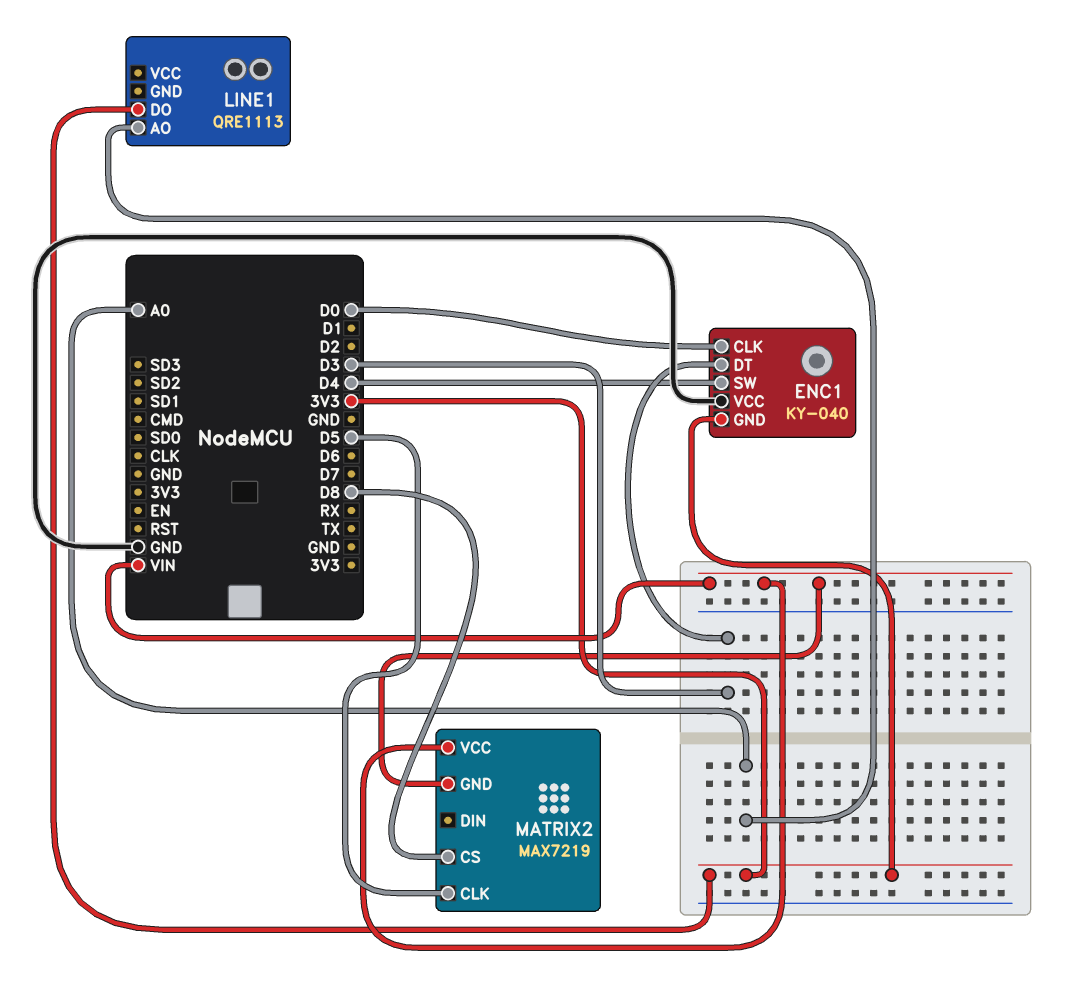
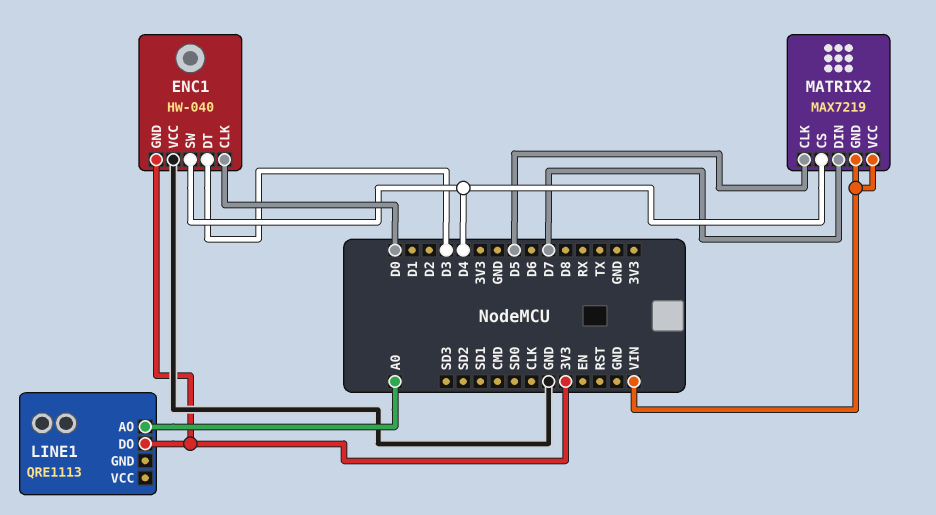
ENC1: KY-040 -> HW-040
MATRIX2 pin CS: D8 -> D4
MATRIX2 pin DIN: none -> D7

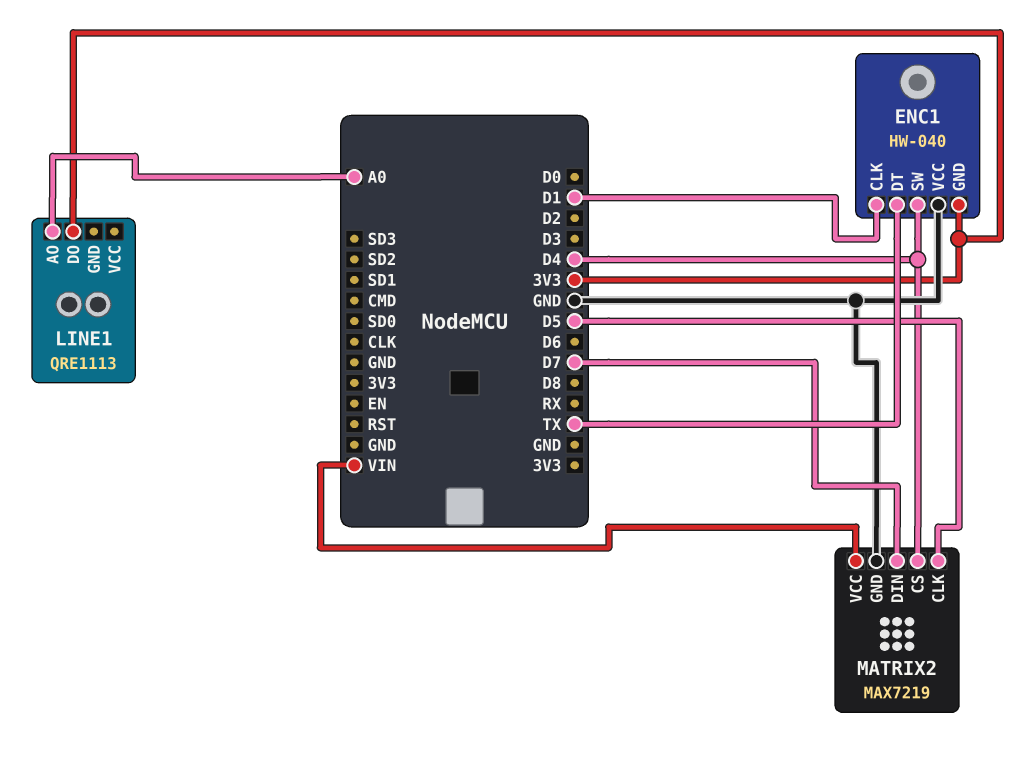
ENC1 pin CLK: D0 -> D1
ENC1 pin DT: D3 -> TX
MATRIX2 pin GND: VIN -> GND

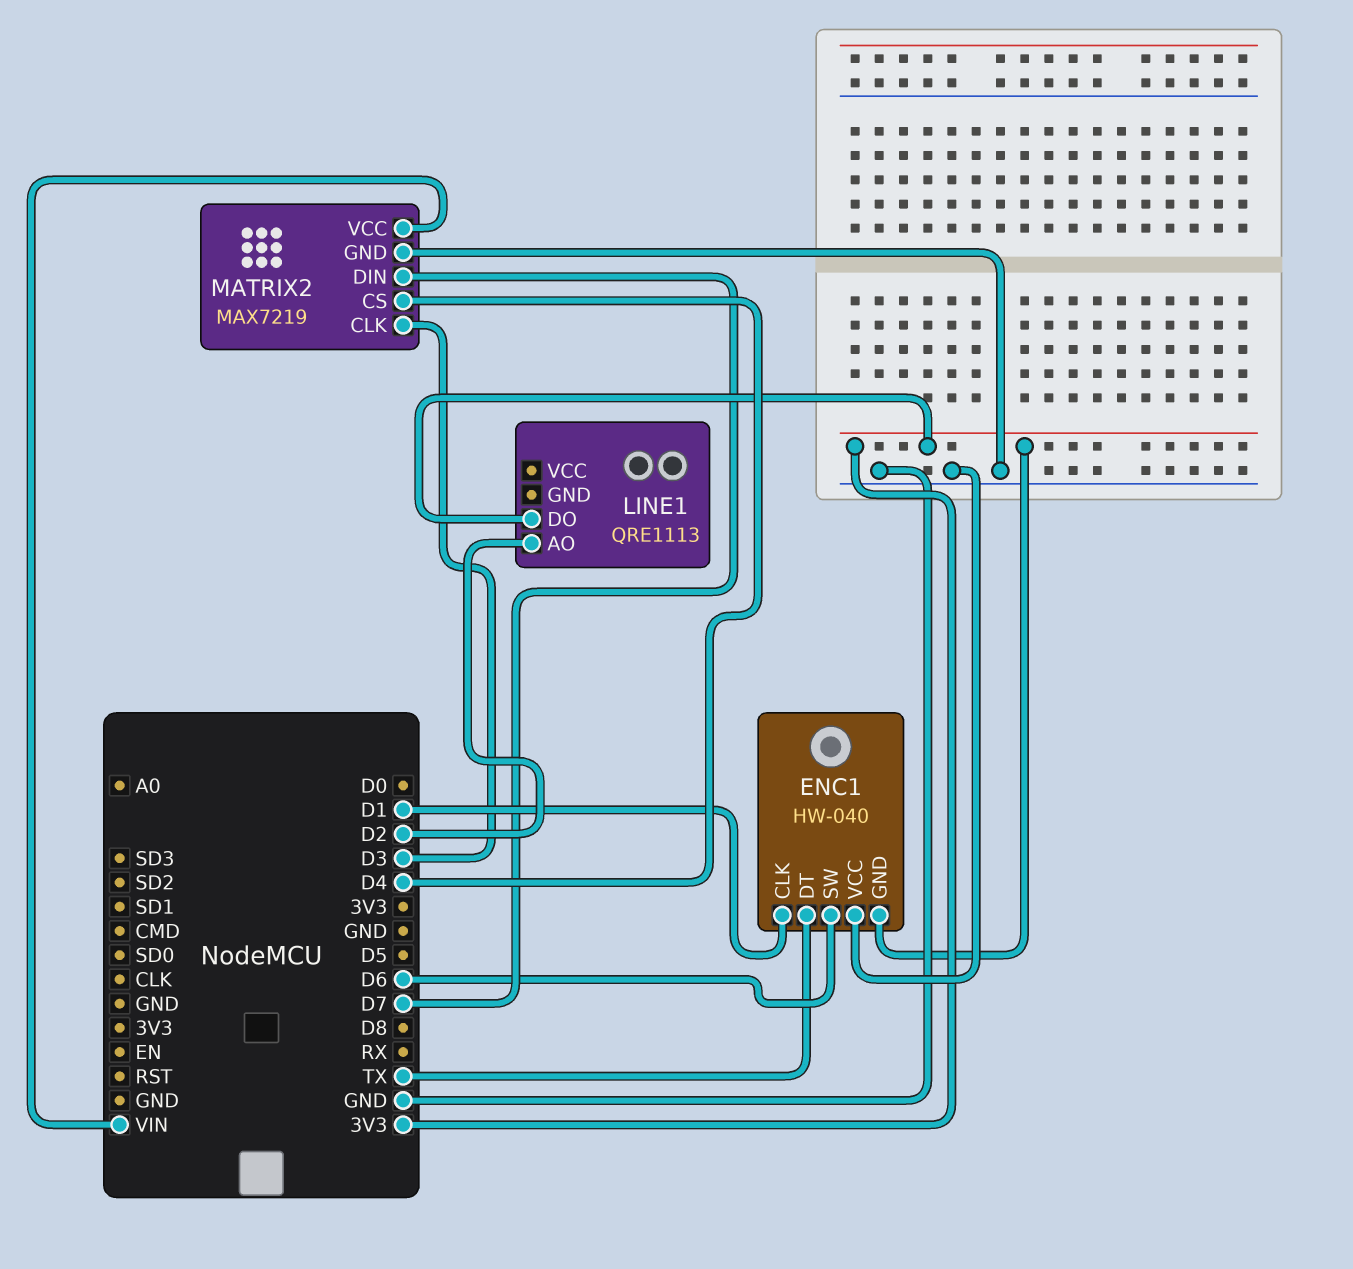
ENC1 pin SW: D4 -> D6
LINE1 pin AO: A0 -> D2
MATRIX2 pin CLK: D5 -> D3

